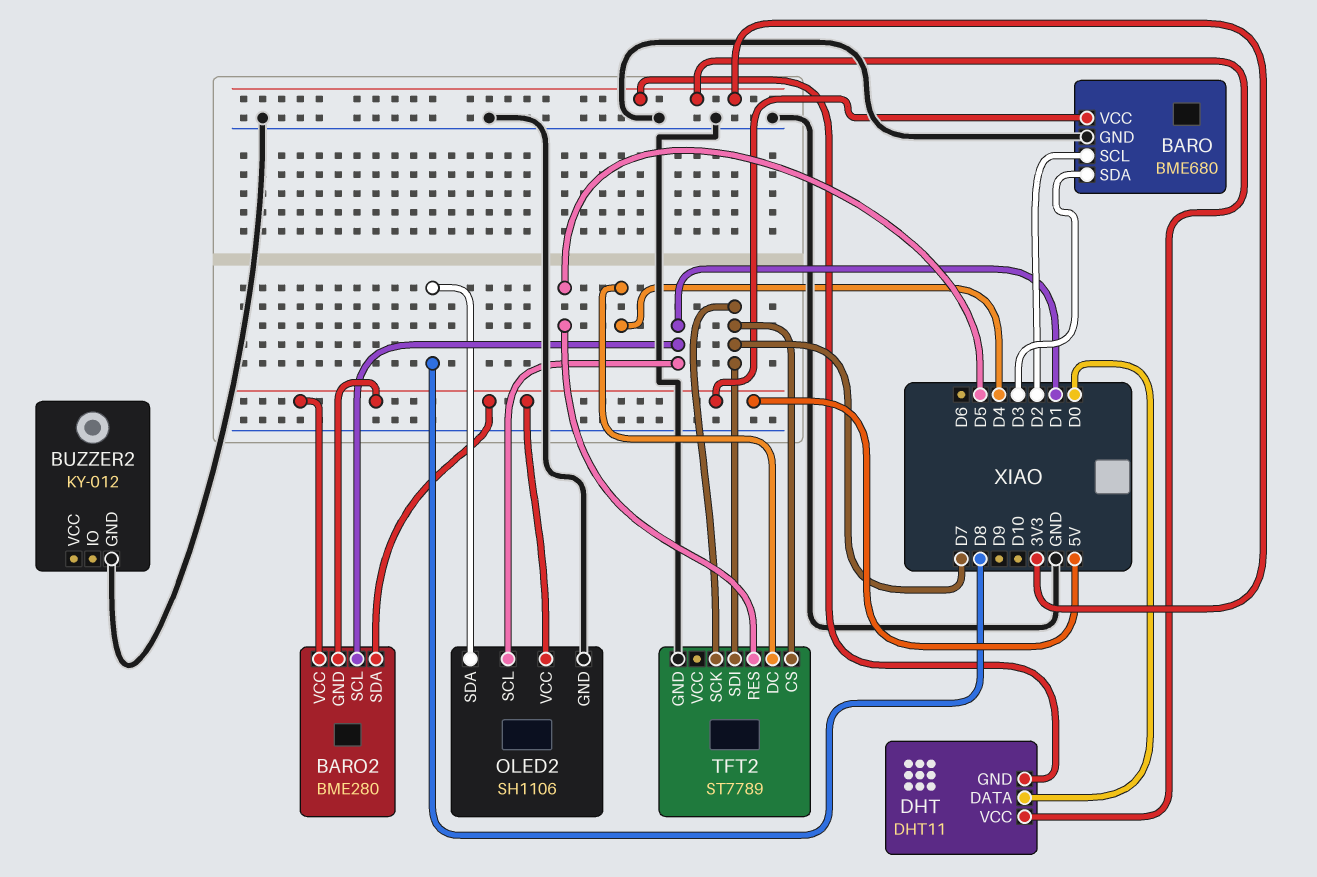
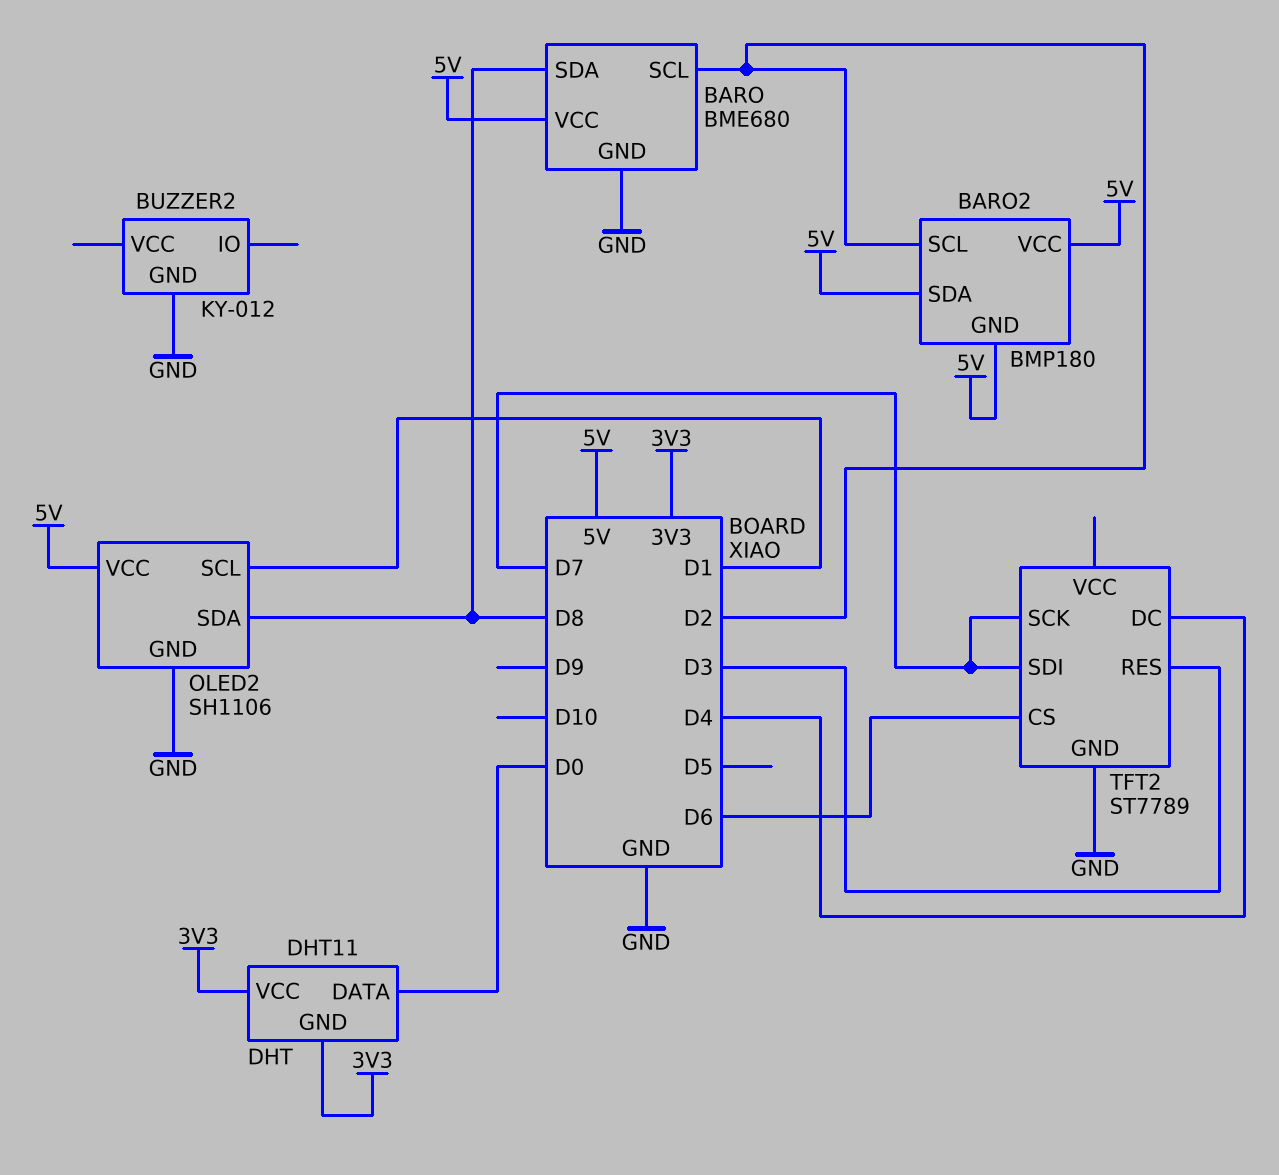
BARO pin SDA: D3 -> D8
BARO2: BME280 -> BMP180
BARO2 pin SCL: D1 -> D2
TFT2 pin CS: D7 -> D6
TFT2 pin RES: D5 -> D3

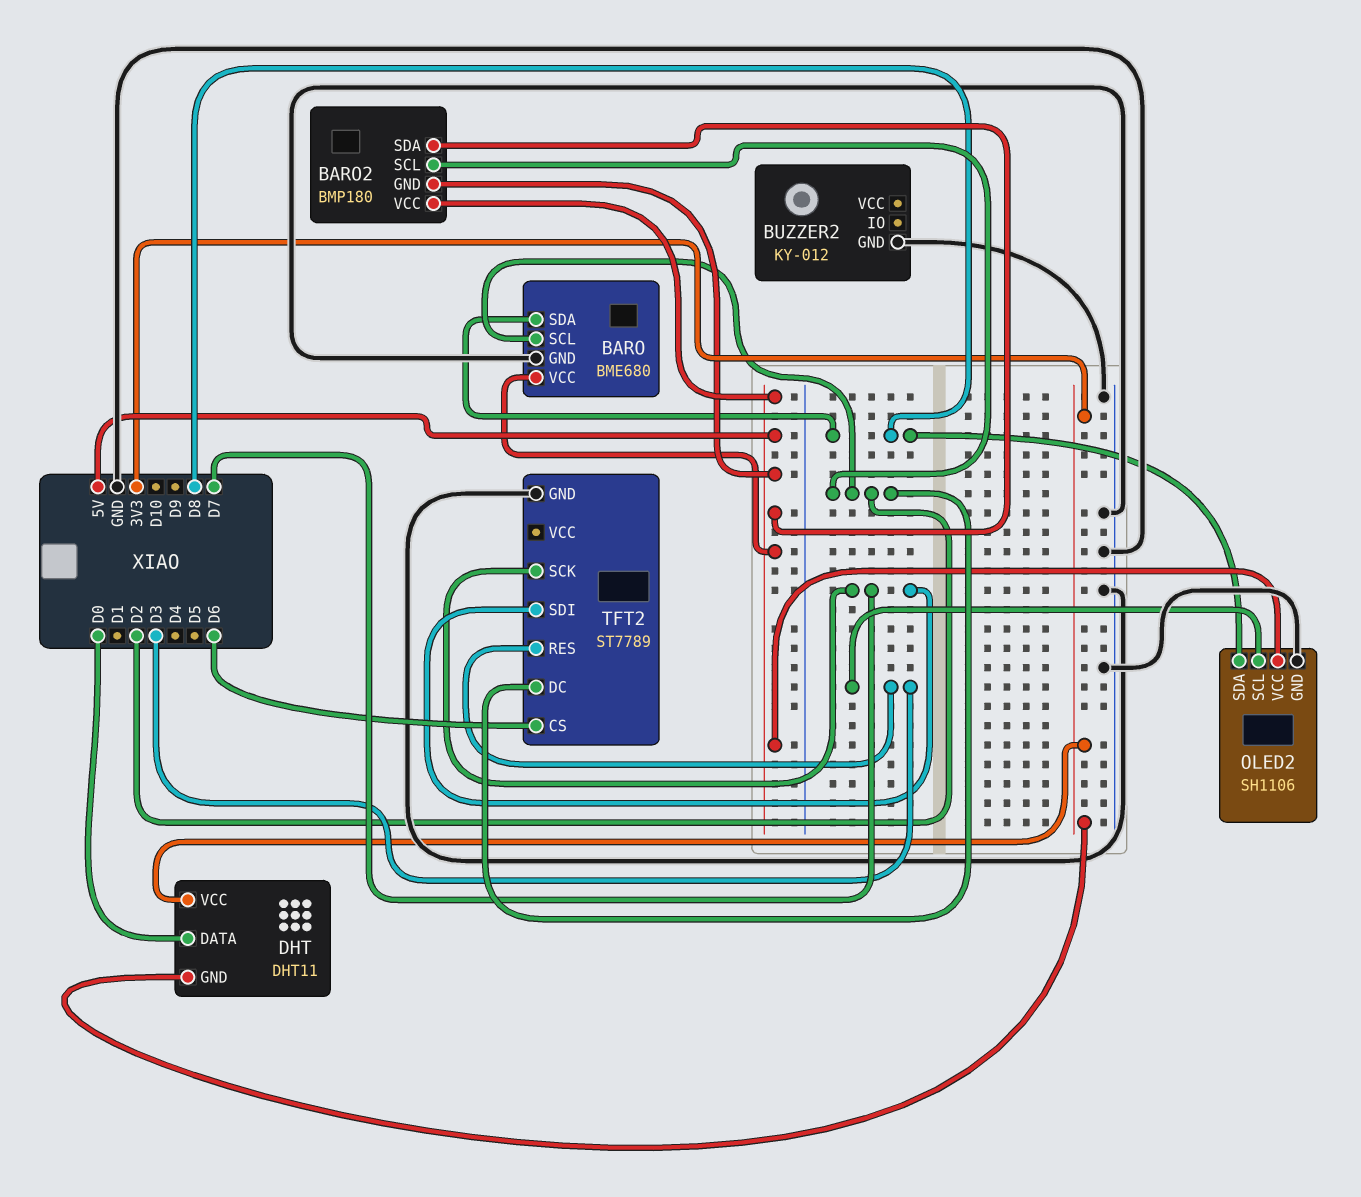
OLED2 pin SCL: D1 -> D3
TFT2 pin DC: D4 -> D2

